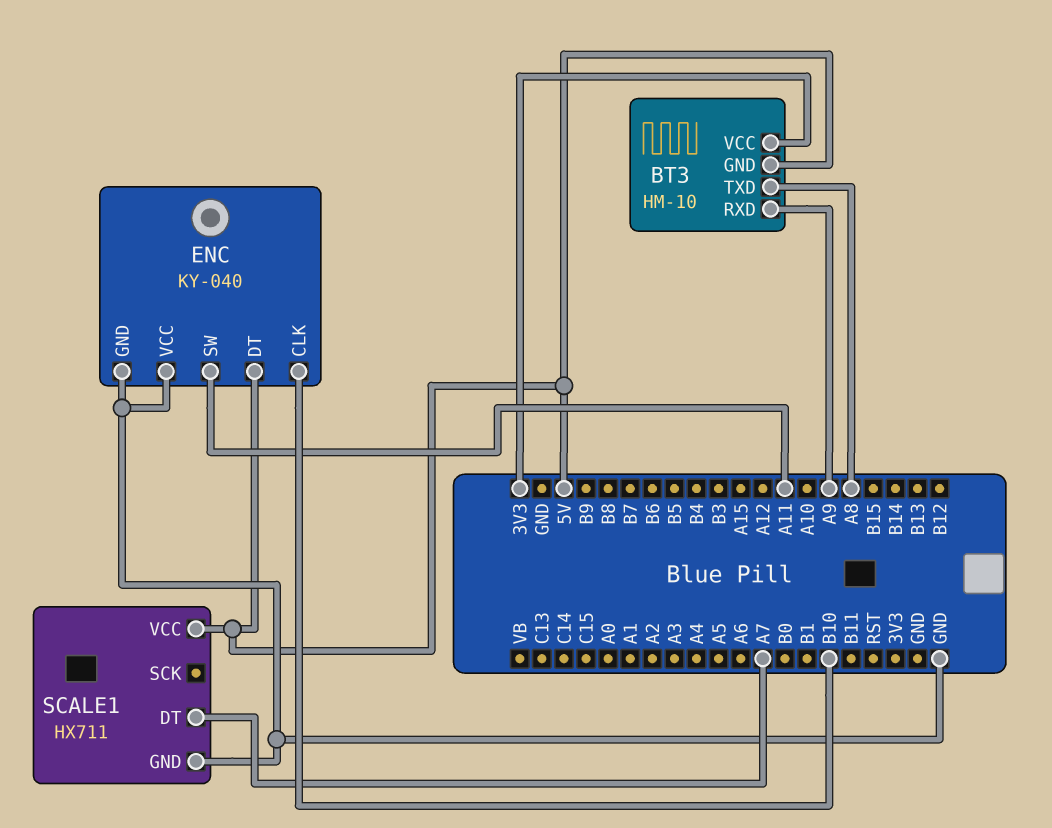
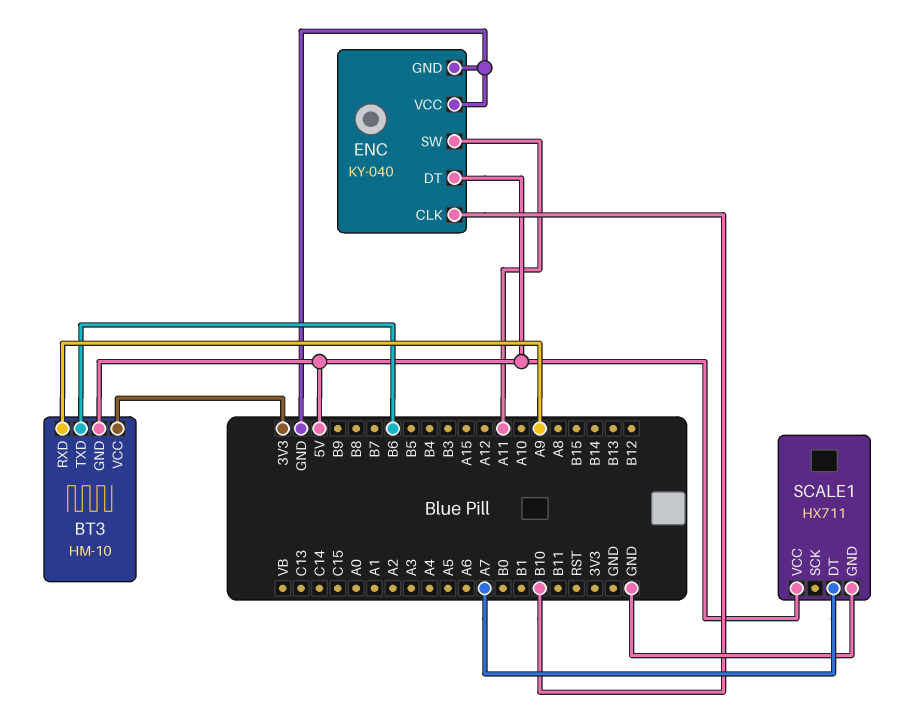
BT3 pin TXD: A8 -> B6

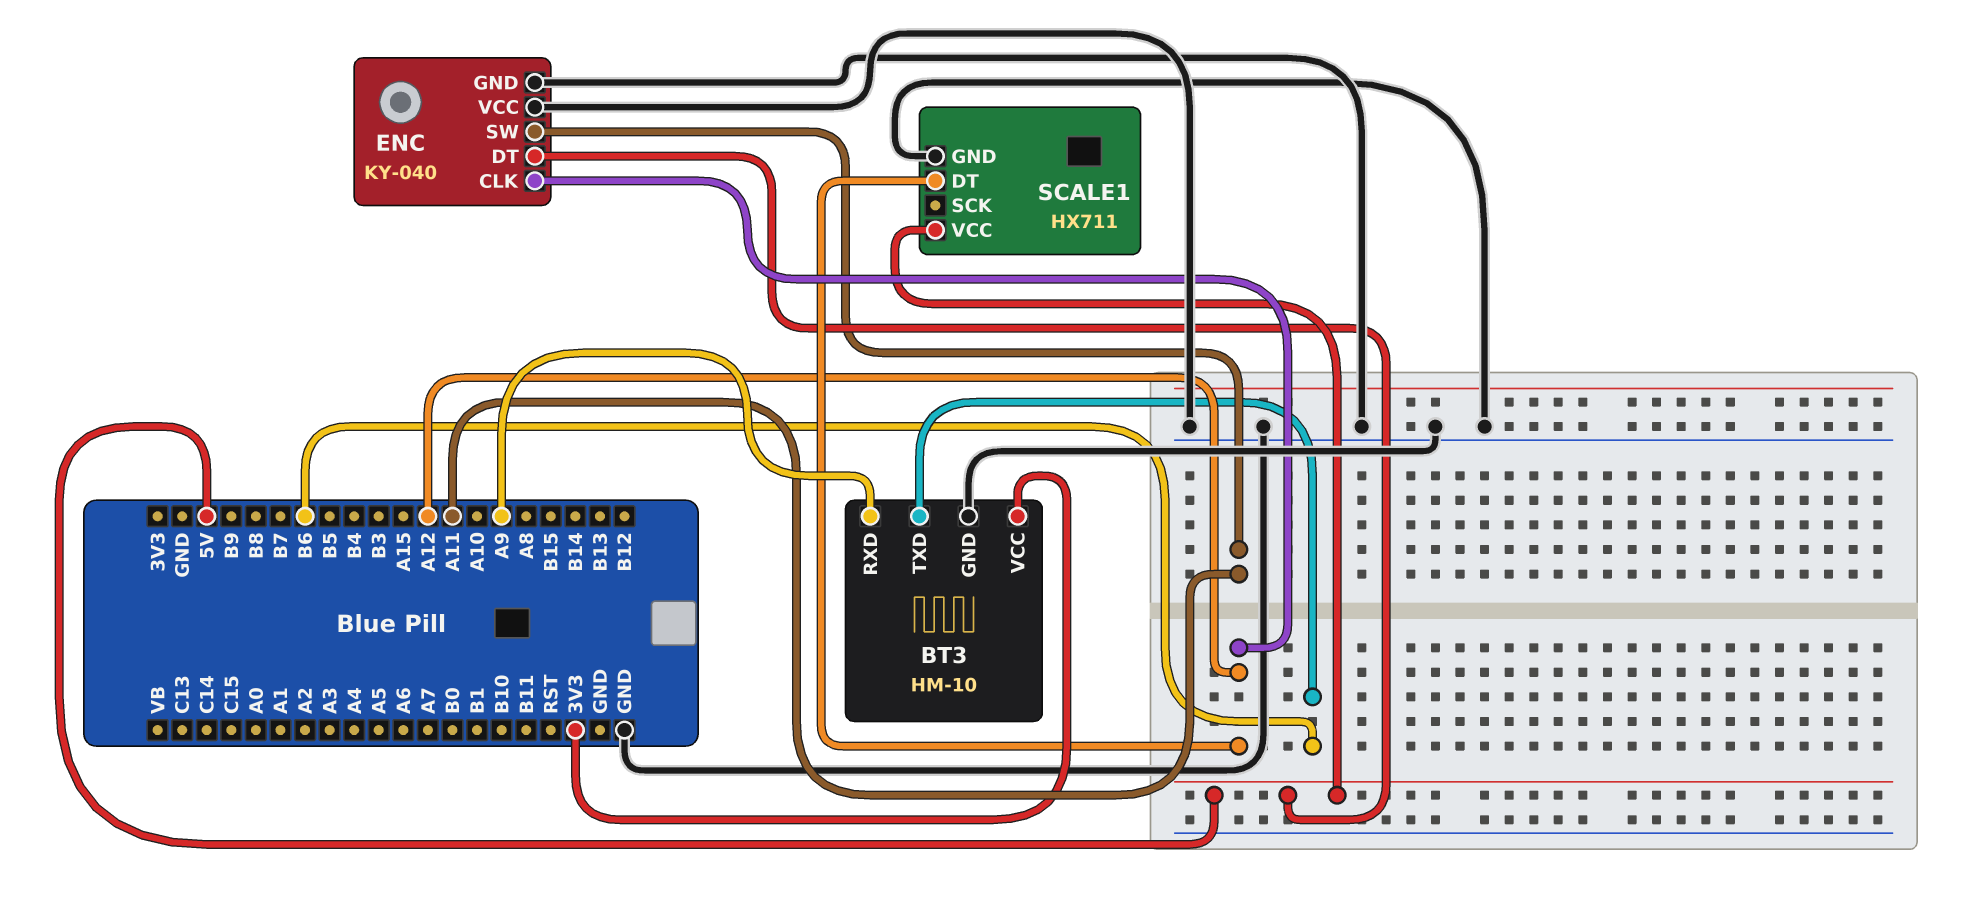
BT3 pin GND: 5V -> GND
ENC pin CLK: B10 -> A12
SCALE1 pin DT: A7 -> A12

